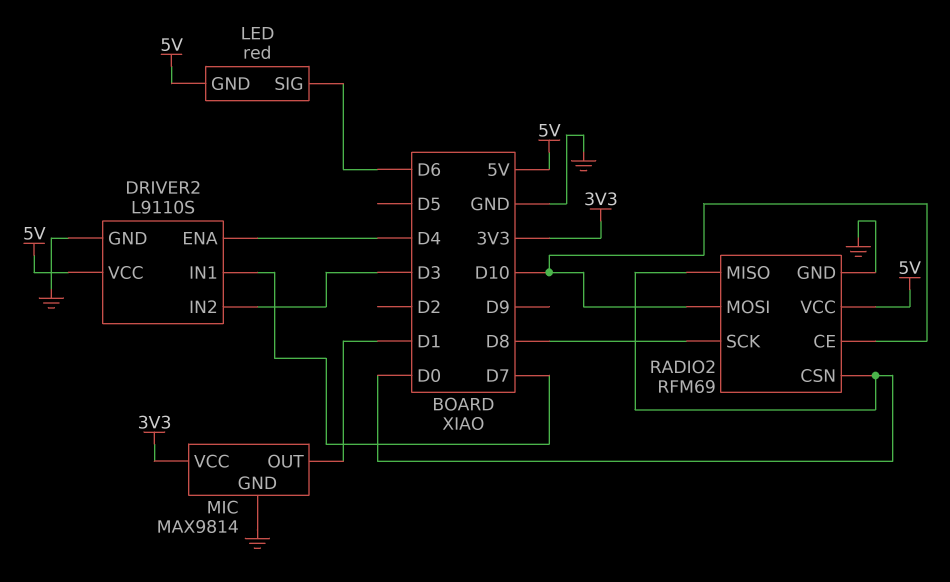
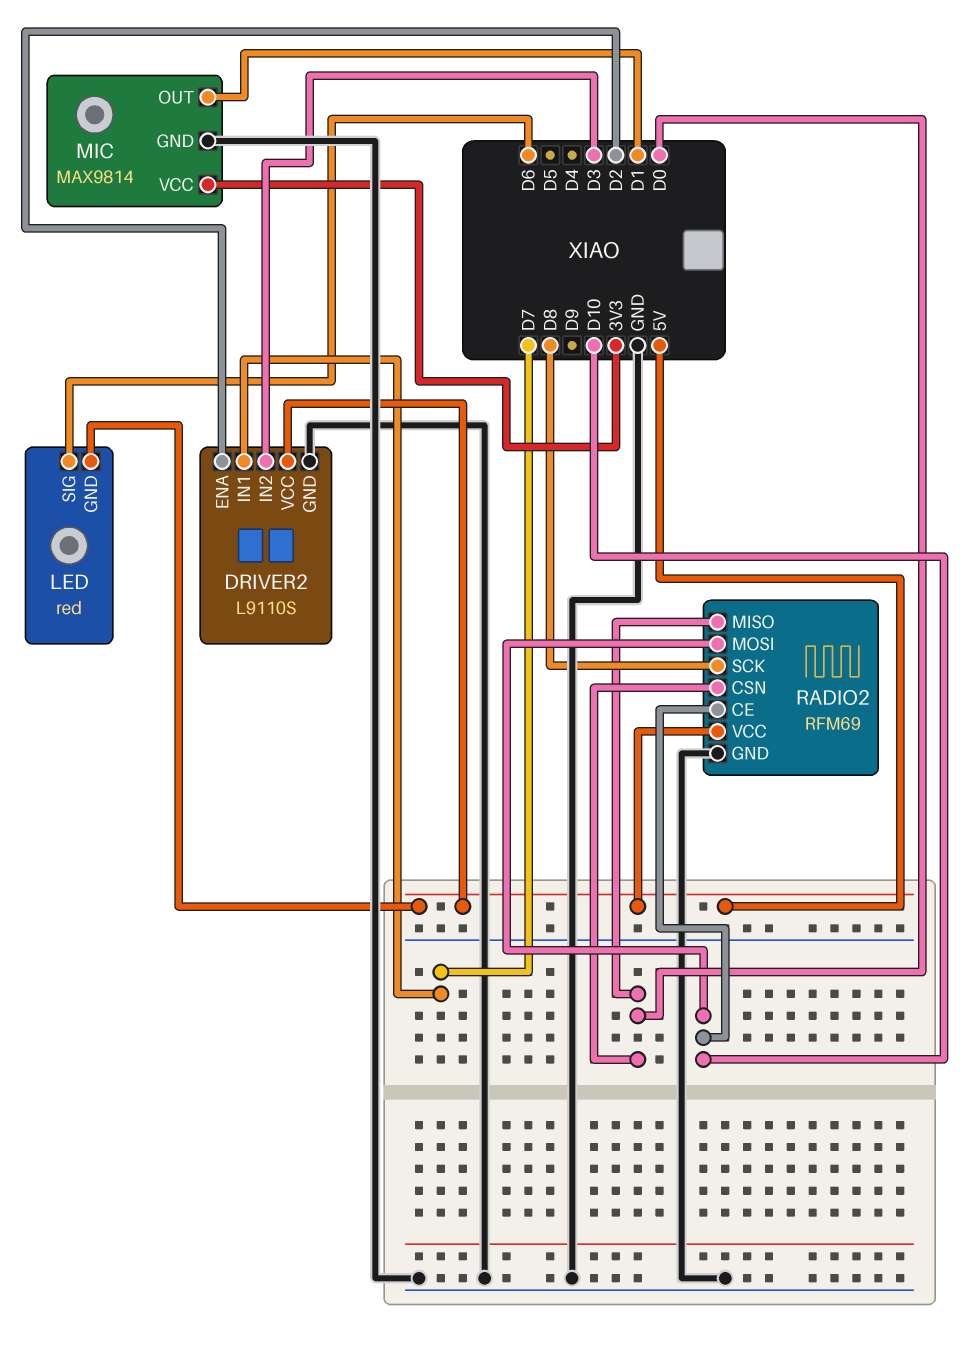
DRIVER2 pin ENA: D4 -> D2

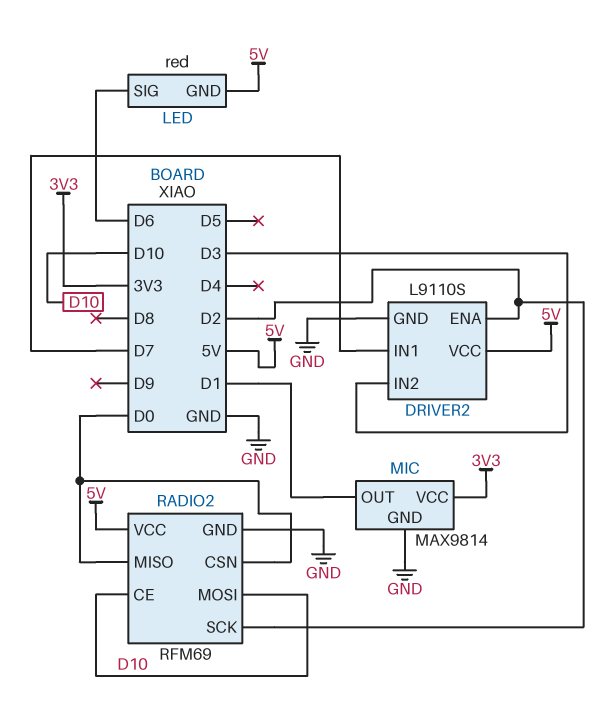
RADIO2 pin SCK: D8 -> D2

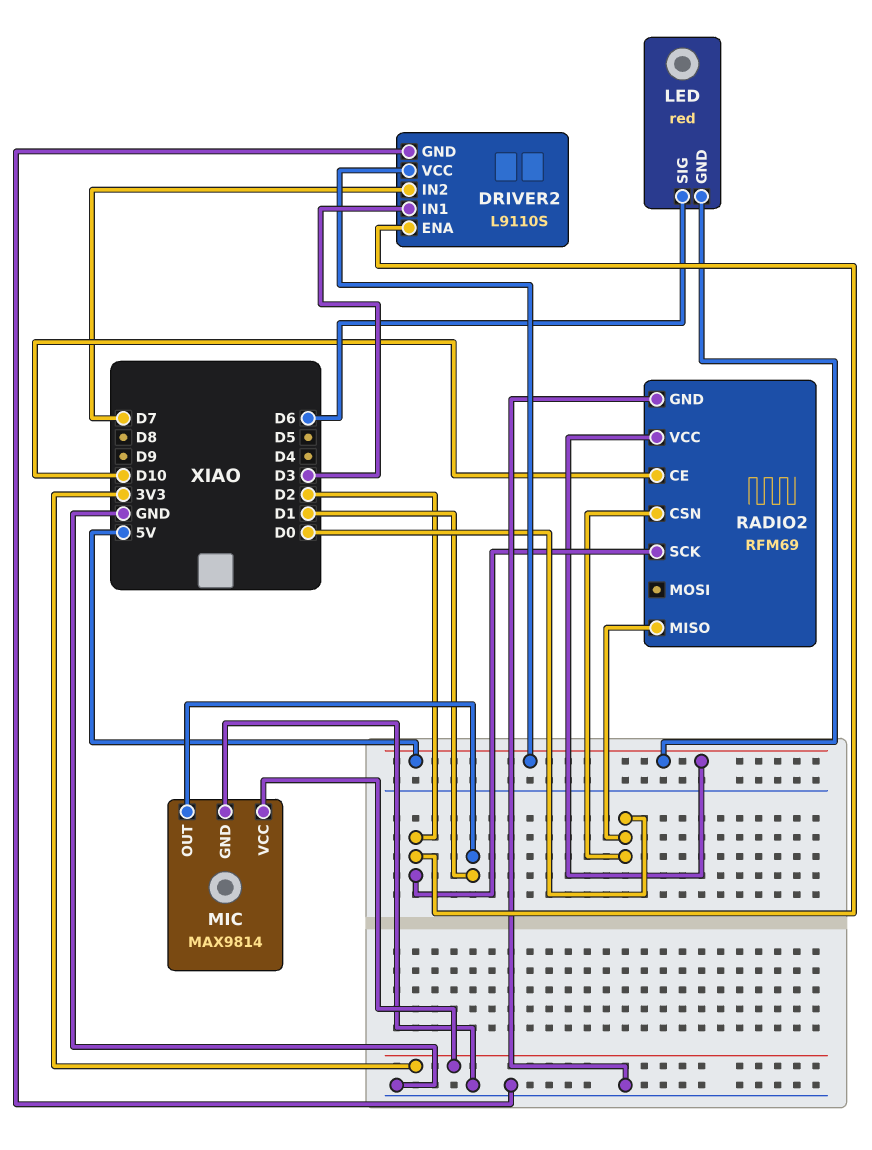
DRIVER2 pin IN1: D7 -> D3
DRIVER2 pin IN2: D3 -> D7
RADIO2 pin MOSI: D10 -> none

